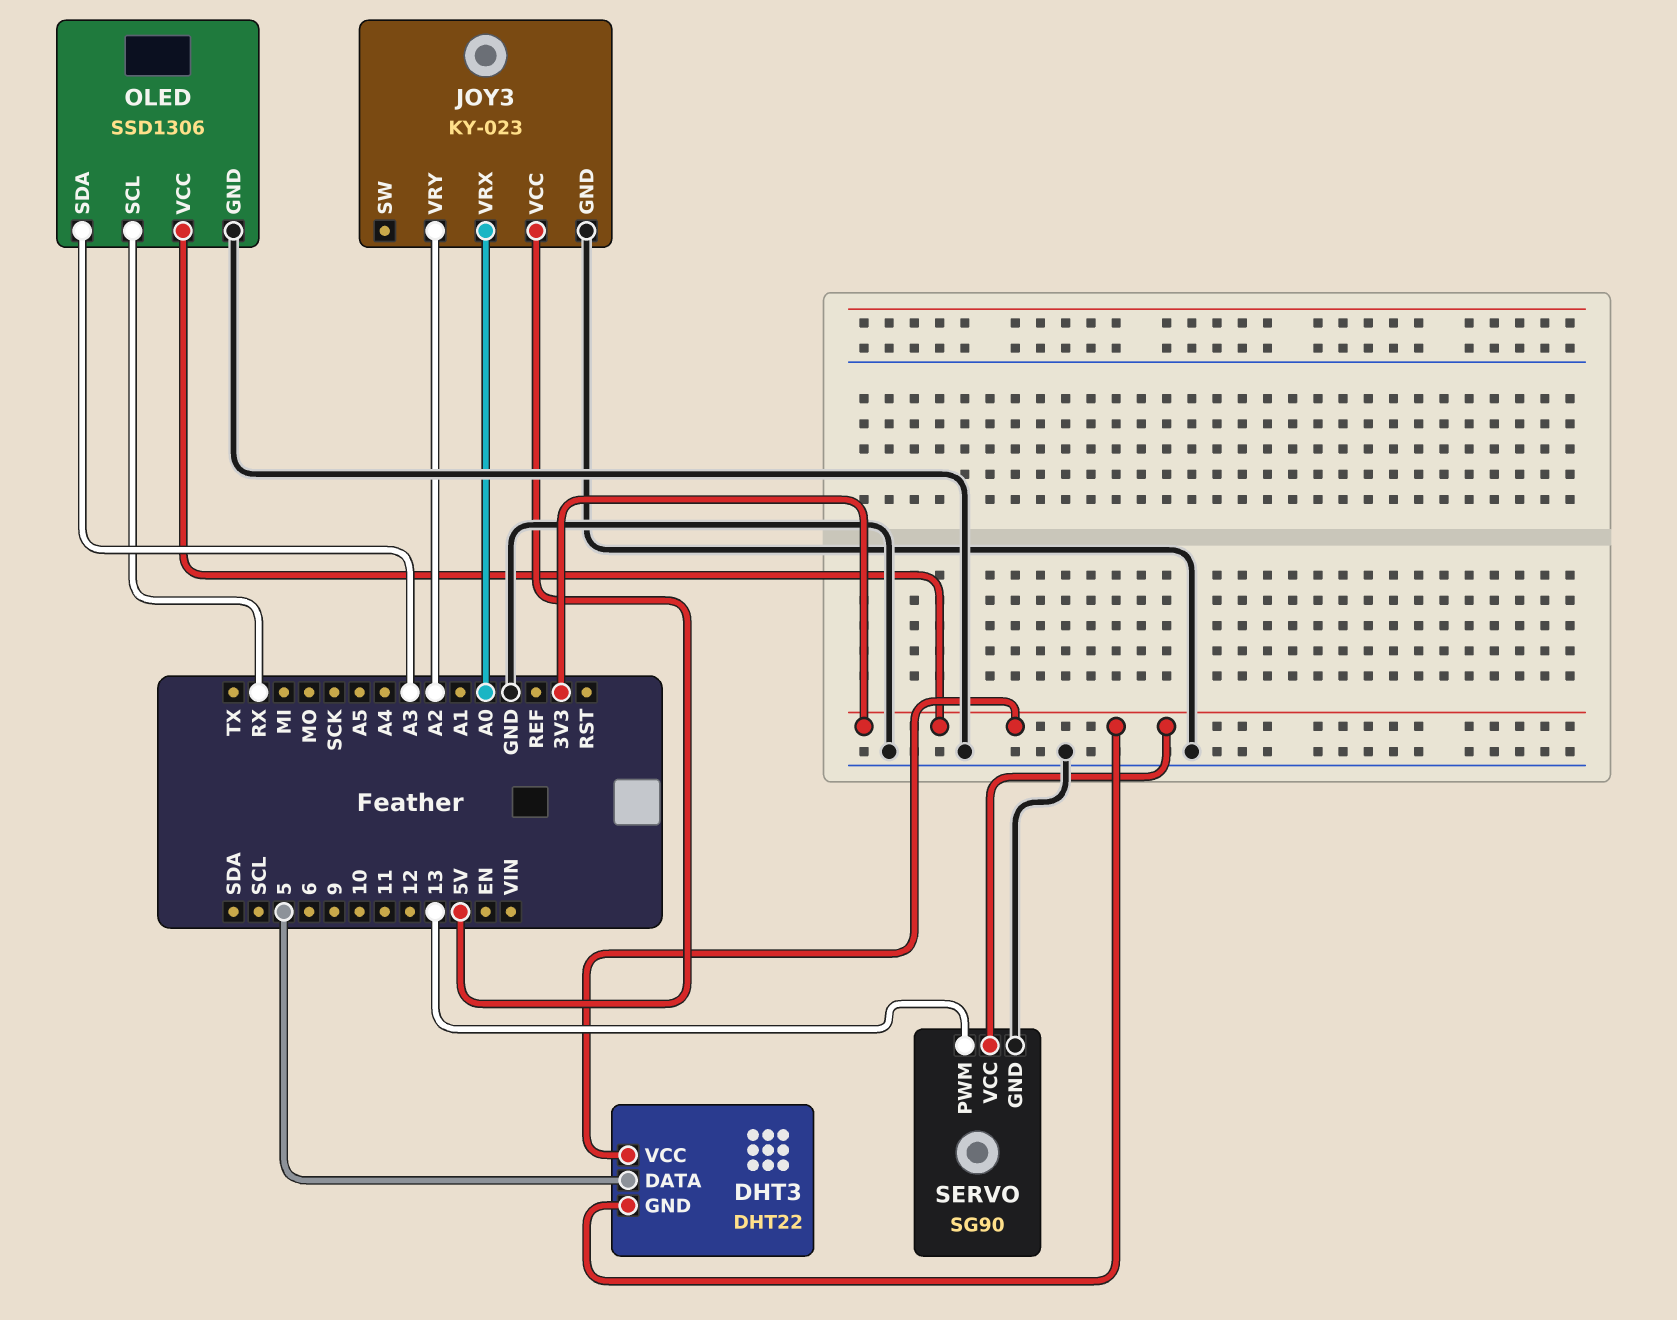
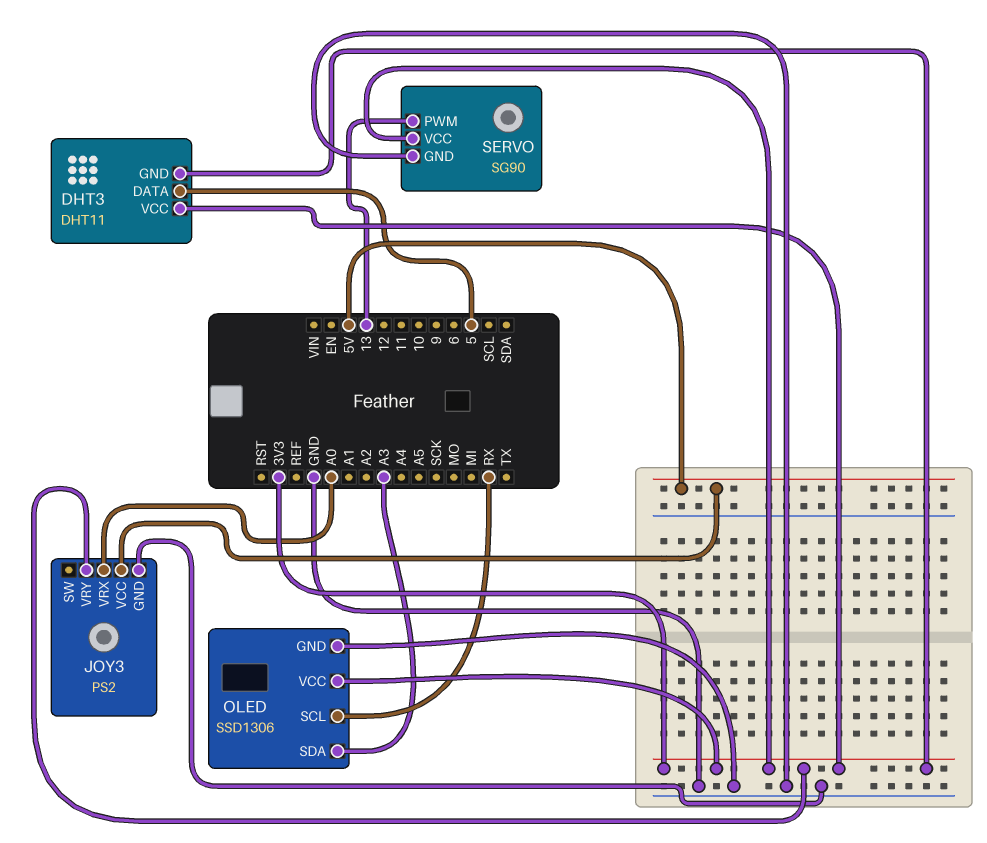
DHT3: DHT22 -> DHT11
JOY3: KY-023 -> PS2
JOY3 pin VRY: A2 -> 3V3

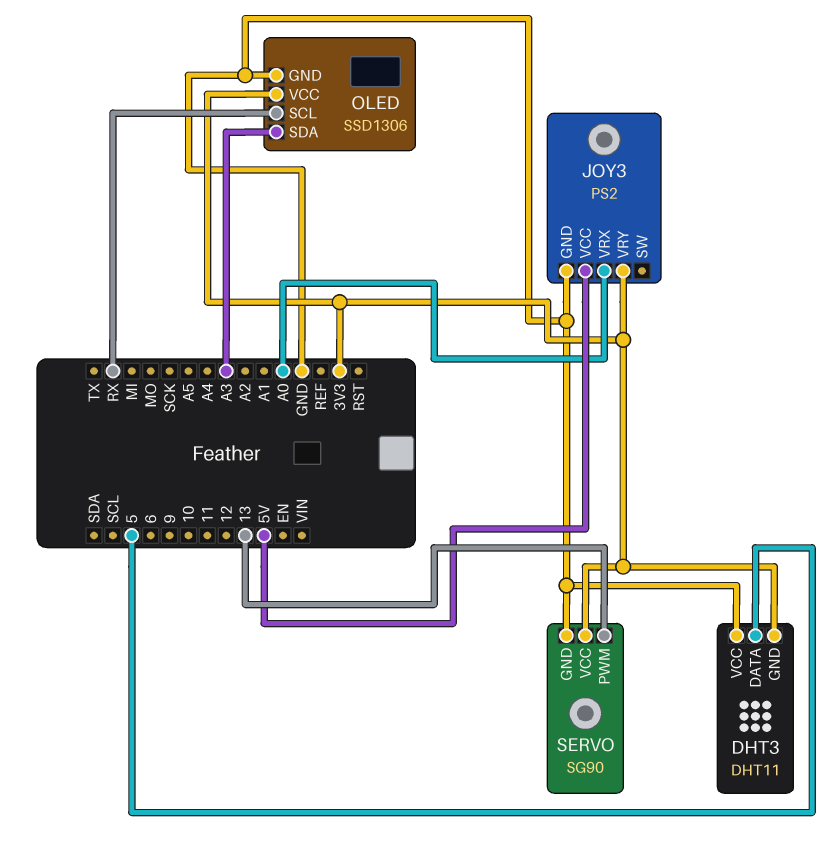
DHT3 pin VCC: 3V3 -> GND

